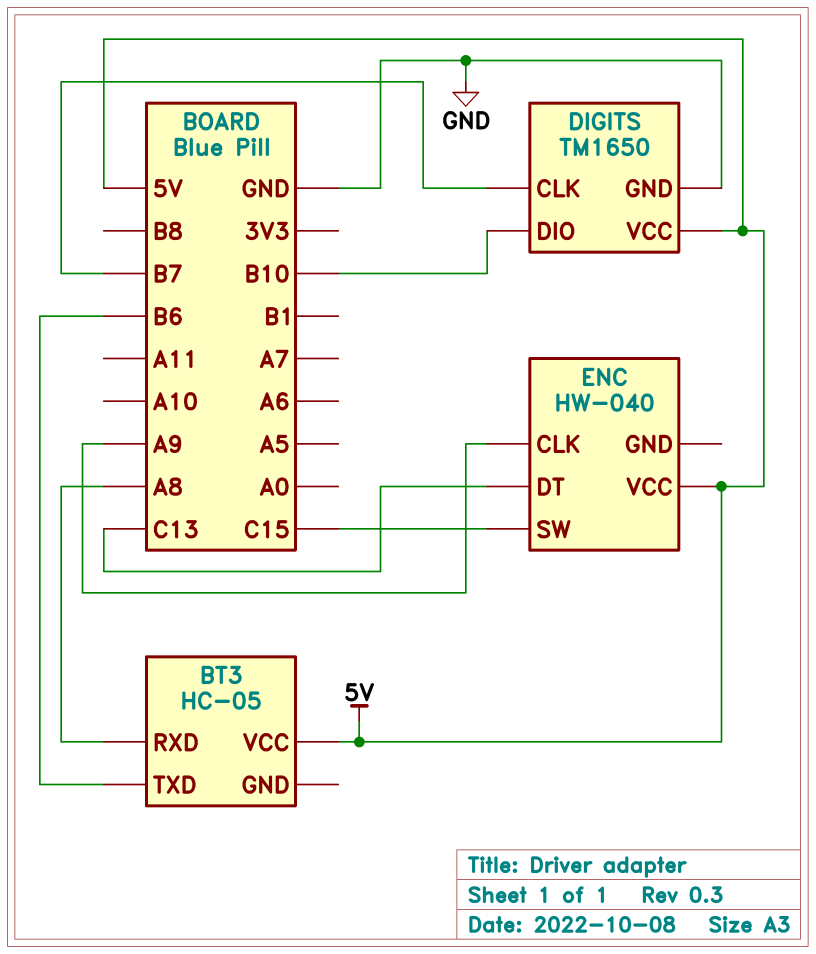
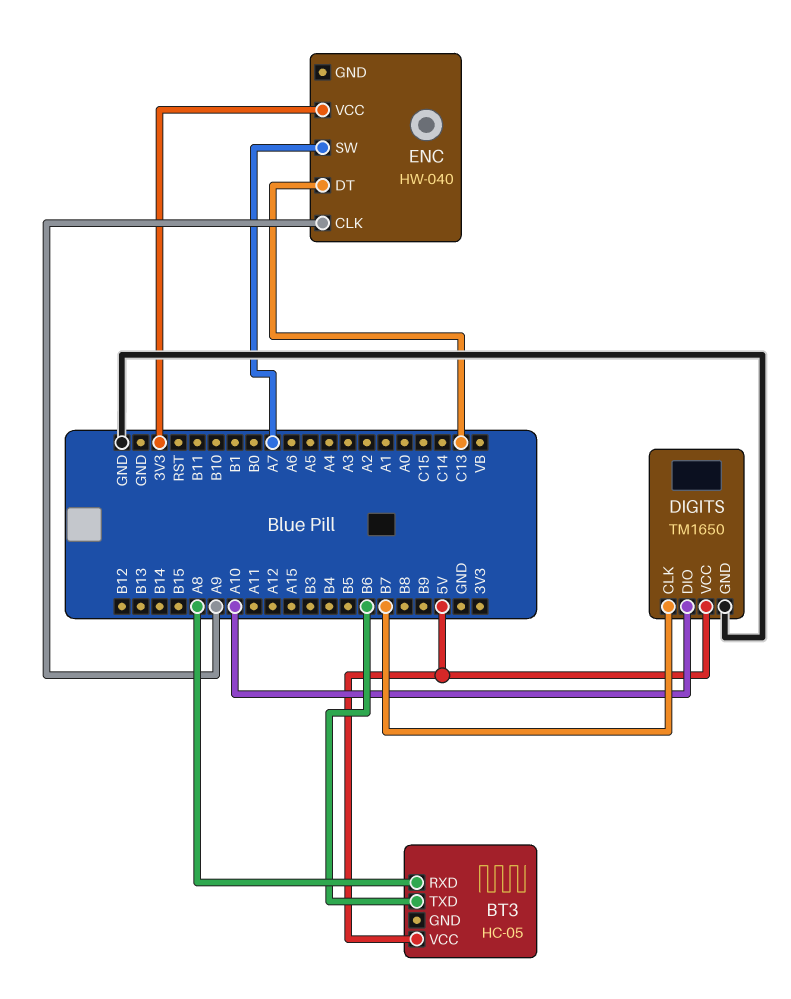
DIGITS pin DIO: B10 -> A10
ENC pin SW: C15 -> A7
ENC pin VCC: 5V -> 3V3

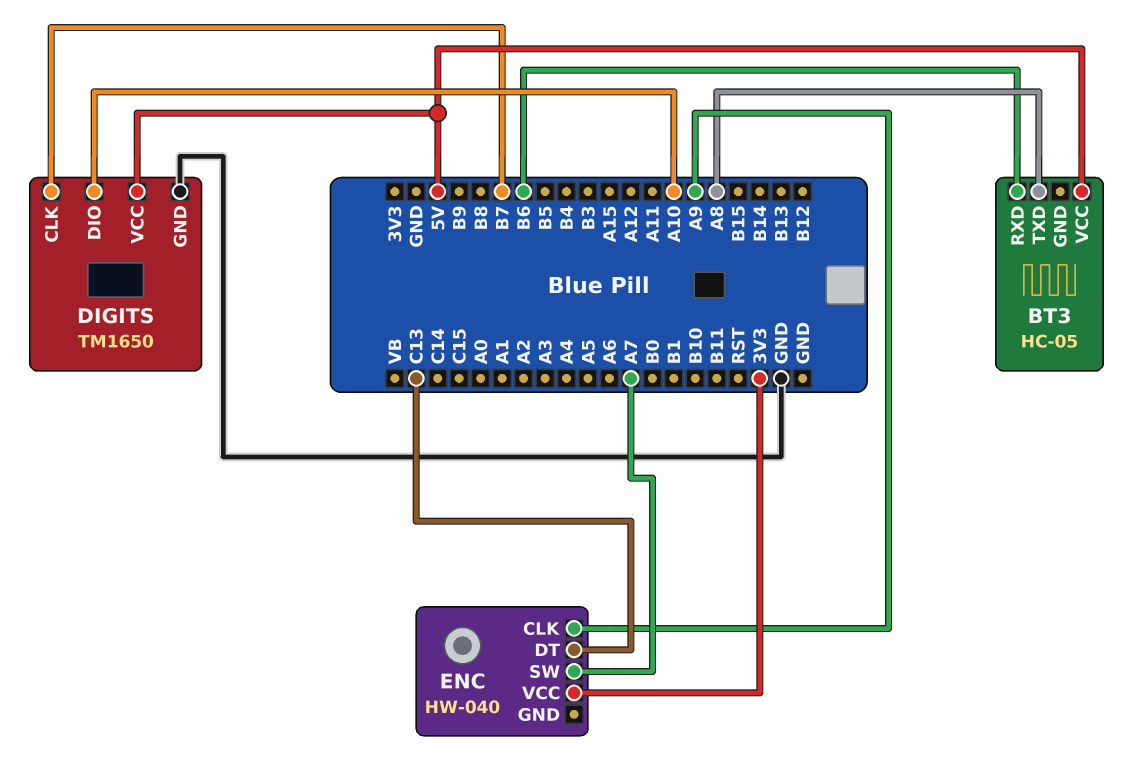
BT3 pin RXD: A8 -> B6
BT3 pin TXD: B6 -> A8

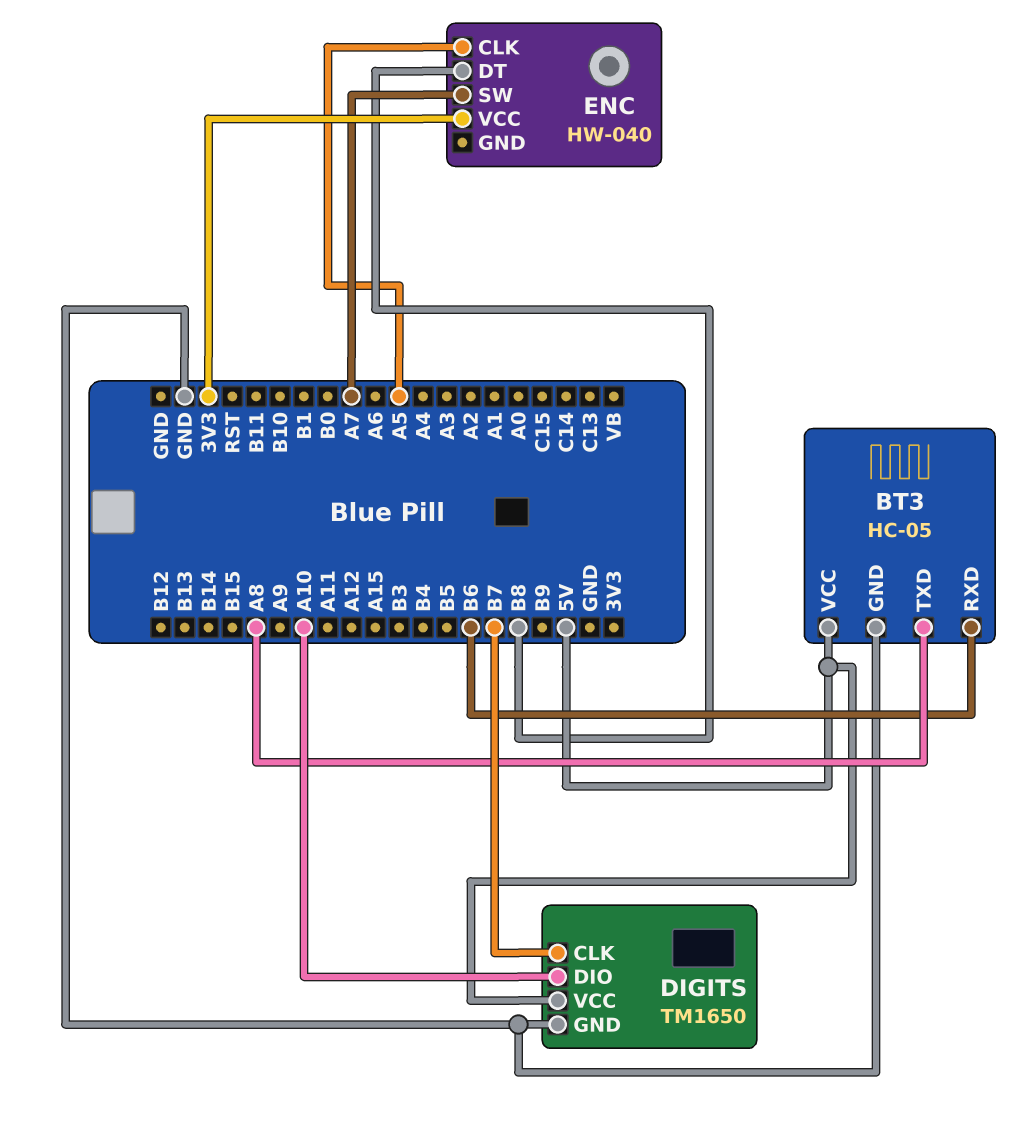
BT3 pin GND: none -> GND
ENC pin CLK: A9 -> A5
ENC pin DT: C13 -> B8

